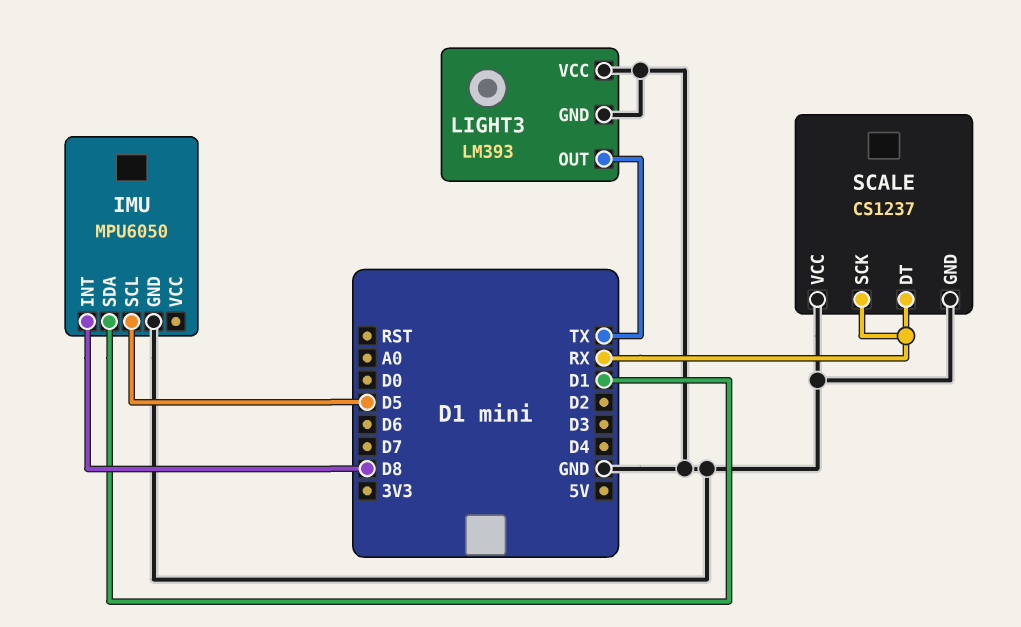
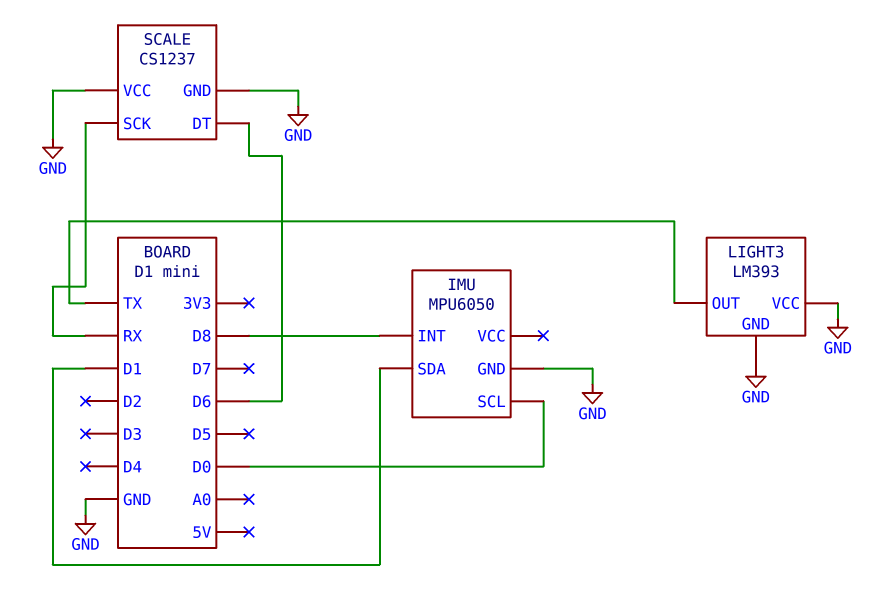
IMU pin SCL: D5 -> D0
SCALE pin DT: RX -> D6

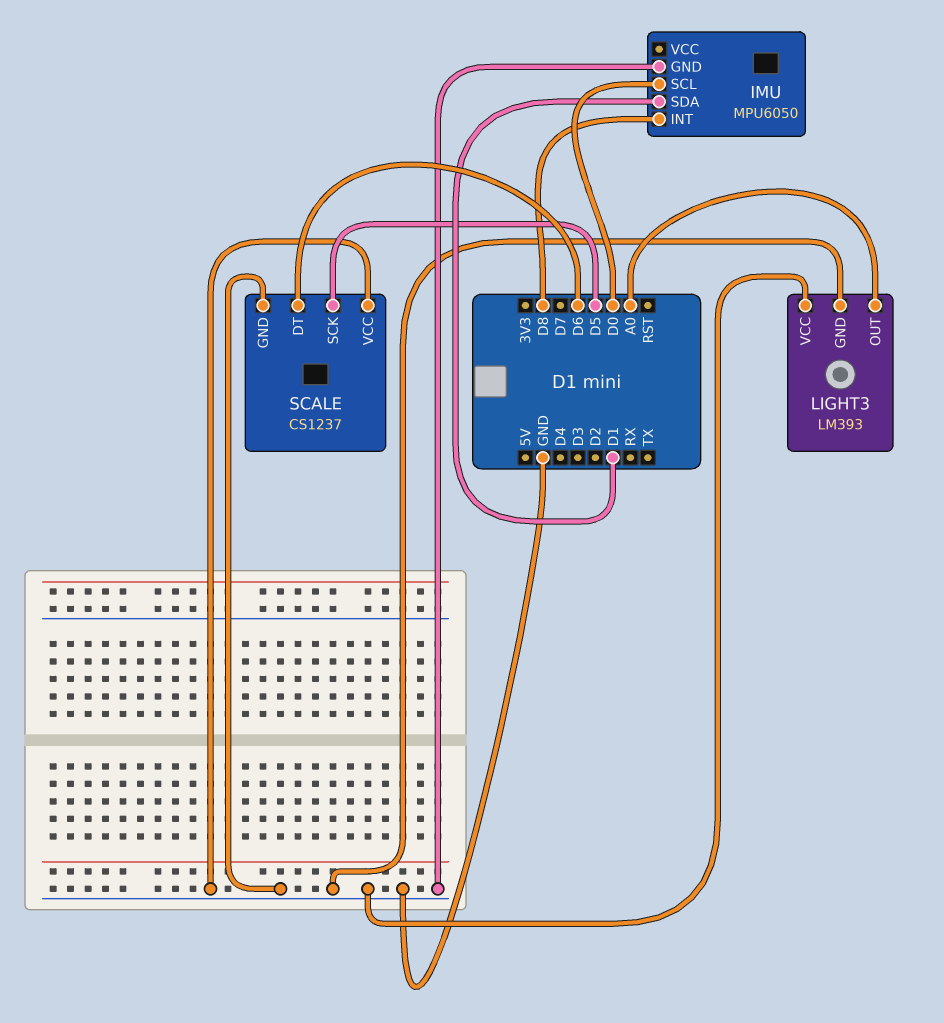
LIGHT3 pin OUT: TX -> A0
SCALE pin SCK: RX -> D5

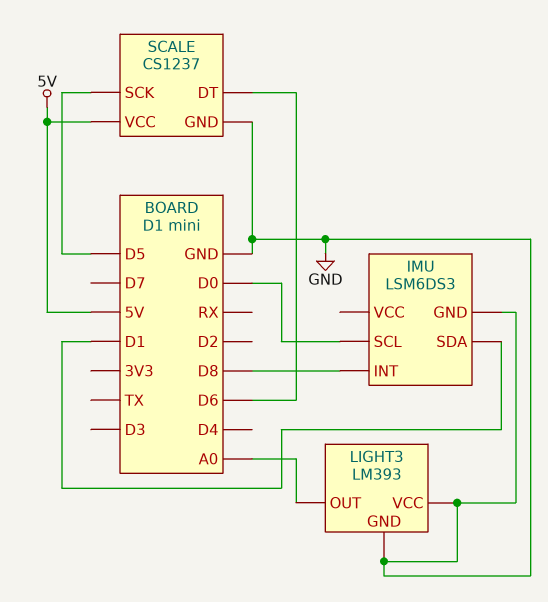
IMU: MPU6050 -> LSM6DS3
SCALE pin VCC: GND -> 5V

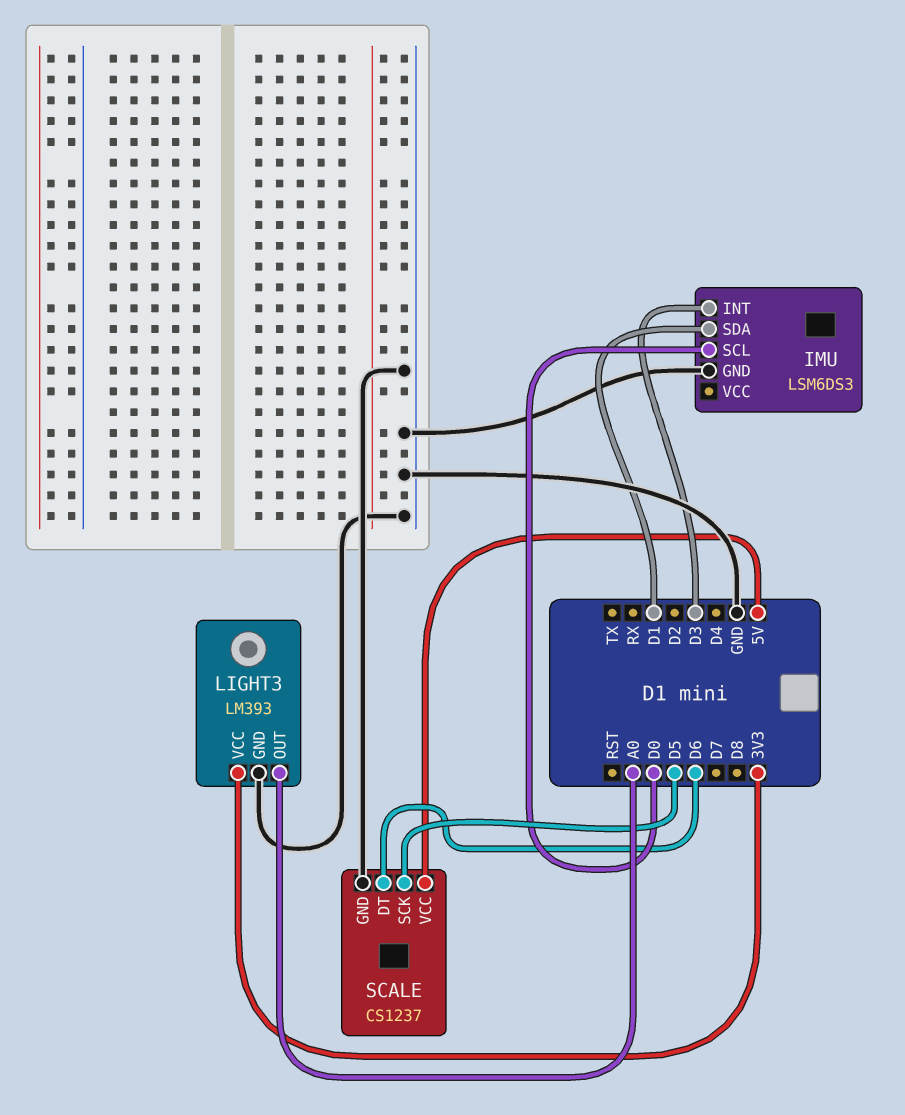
IMU pin INT: D8 -> D3
LIGHT3 pin VCC: GND -> 3V3

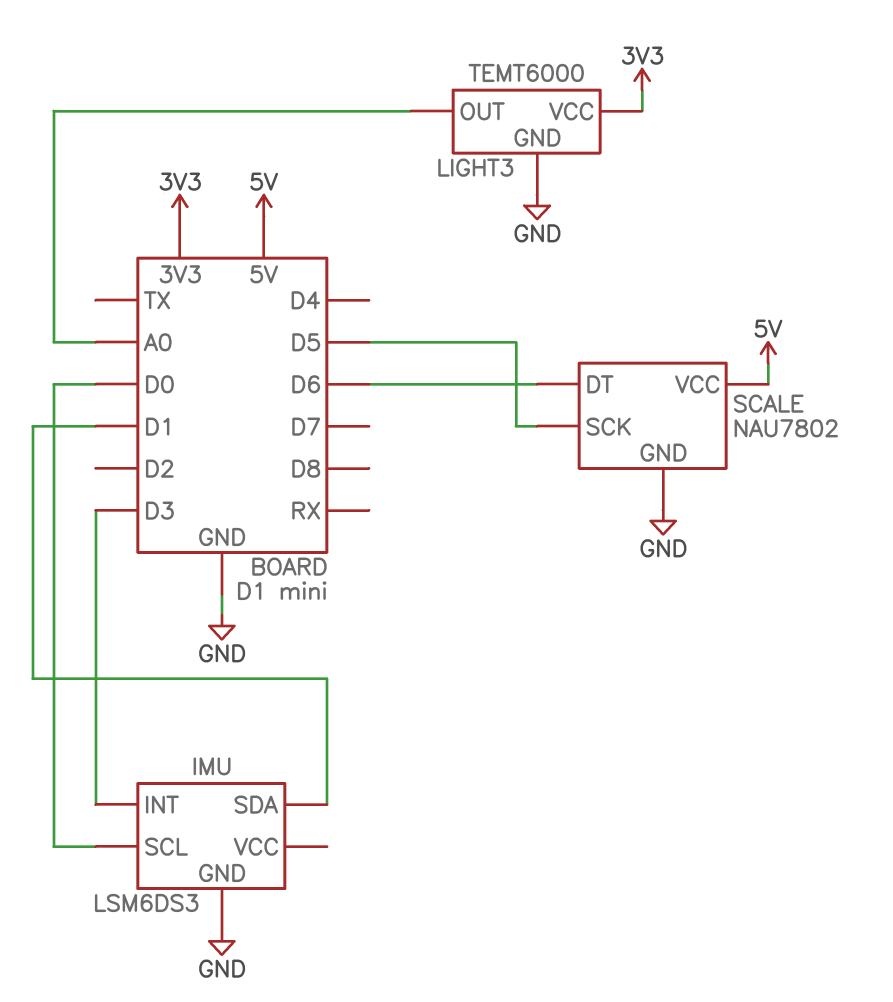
LIGHT3: LM393 -> TEMT6000
SCALE: CS1237 -> NAU7802

